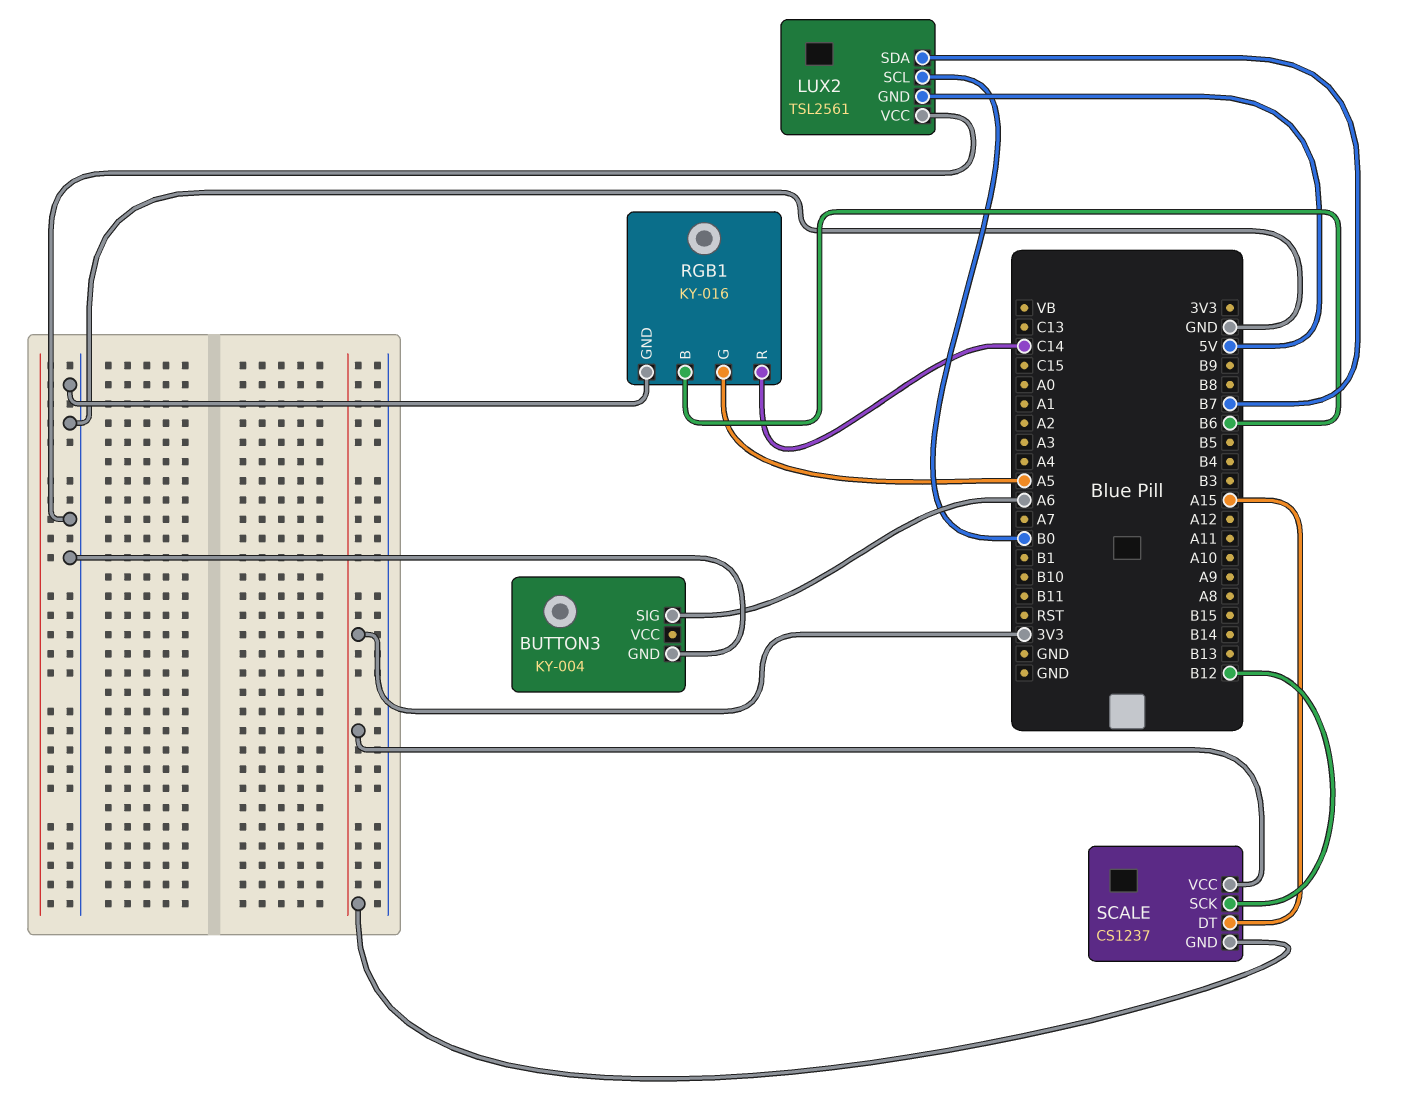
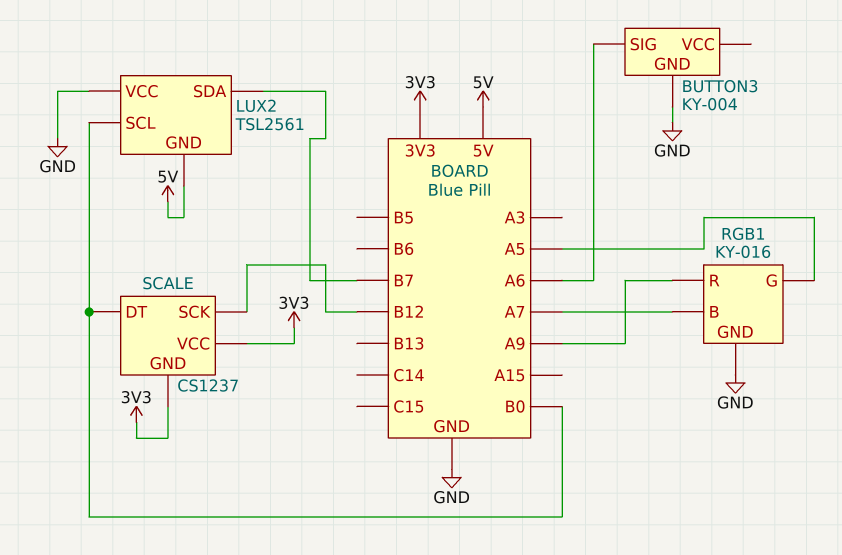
RGB1 pin B: B6 -> A7
RGB1 pin R: C14 -> A9
SCALE pin DT: A15 -> B0

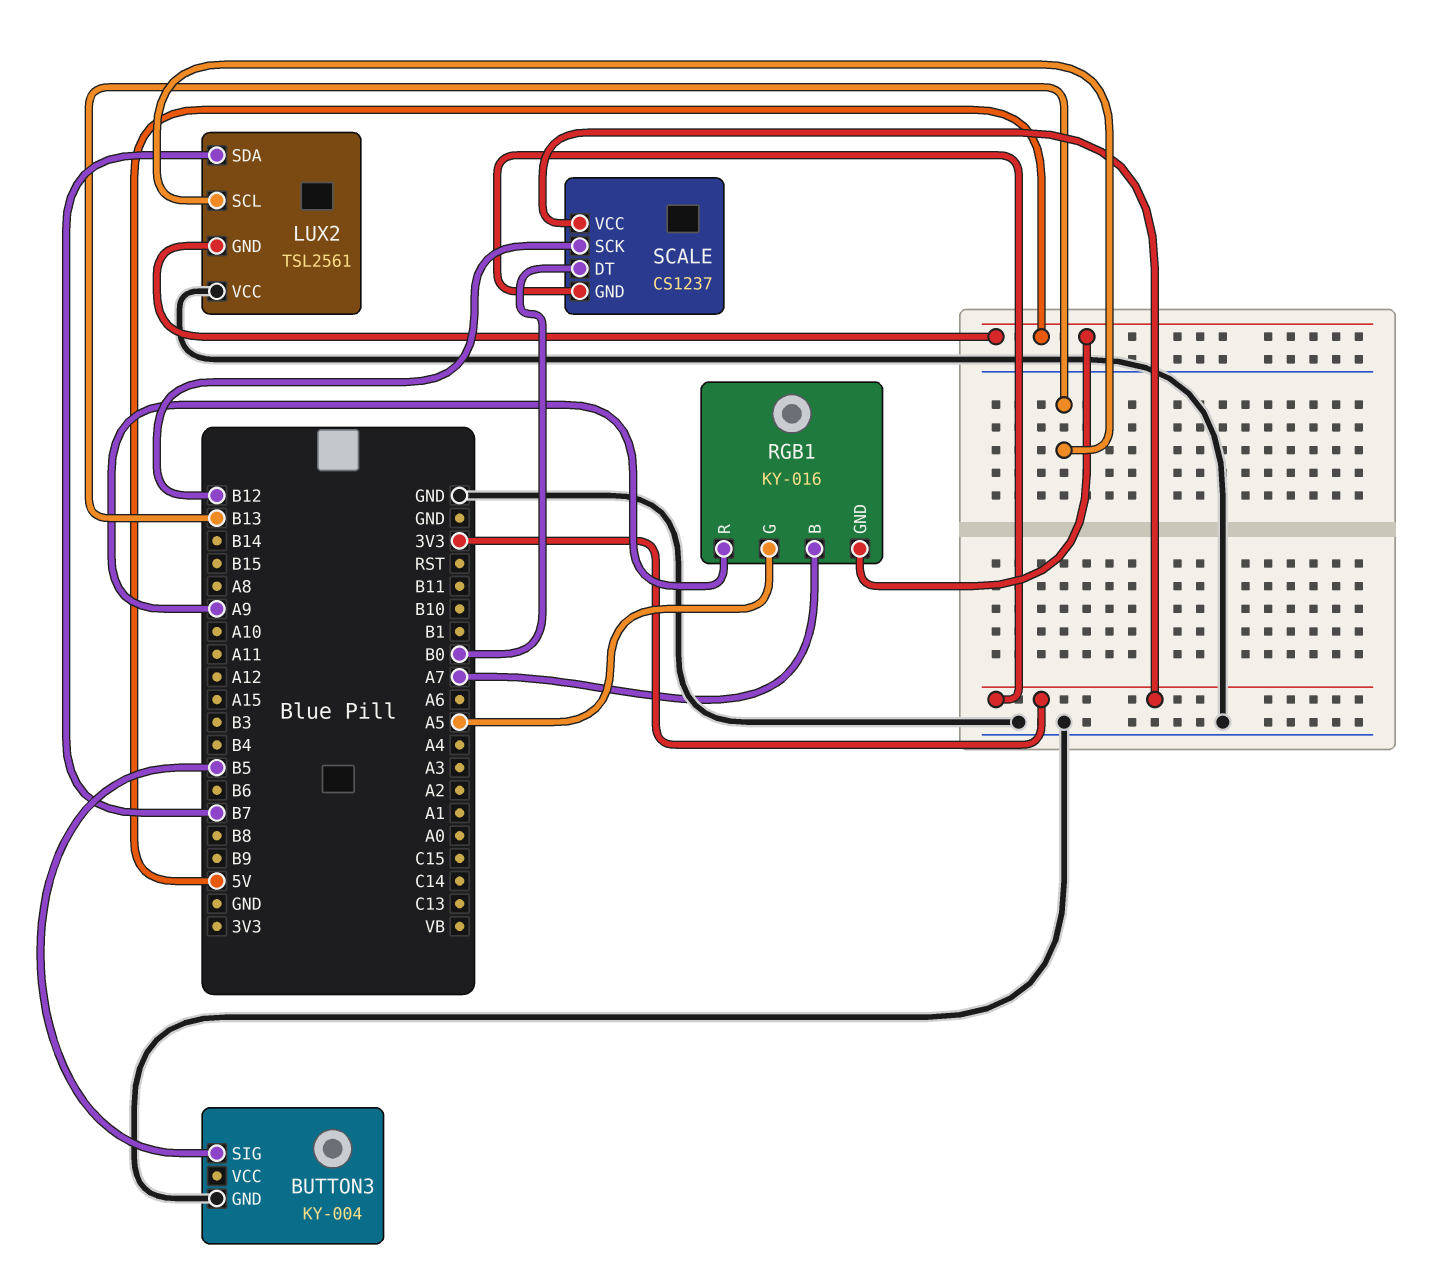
BUTTON3 pin SIG: A6 -> B5
LUX2 pin SCL: B0 -> B13
RGB1 pin GND: GND -> 5V

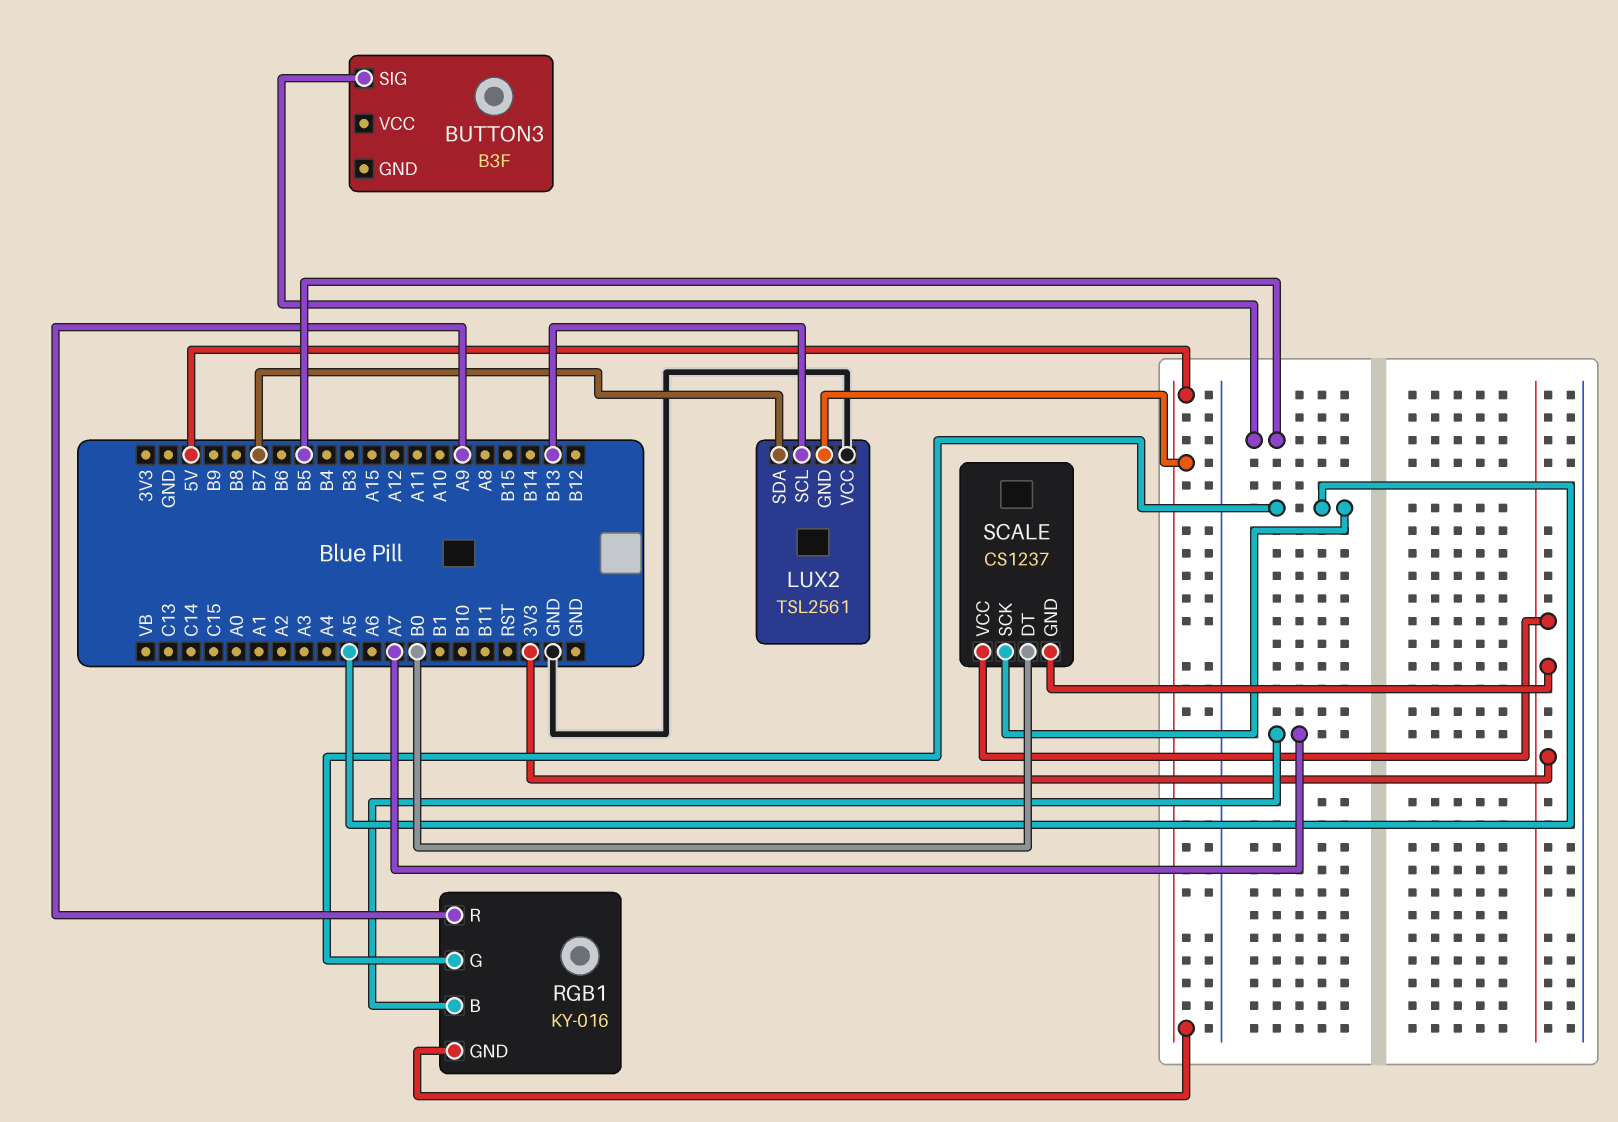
BUTTON3: KY-004 -> B3F
BUTTON3 pin GND: GND -> none
SCALE pin SCK: B12 -> A5

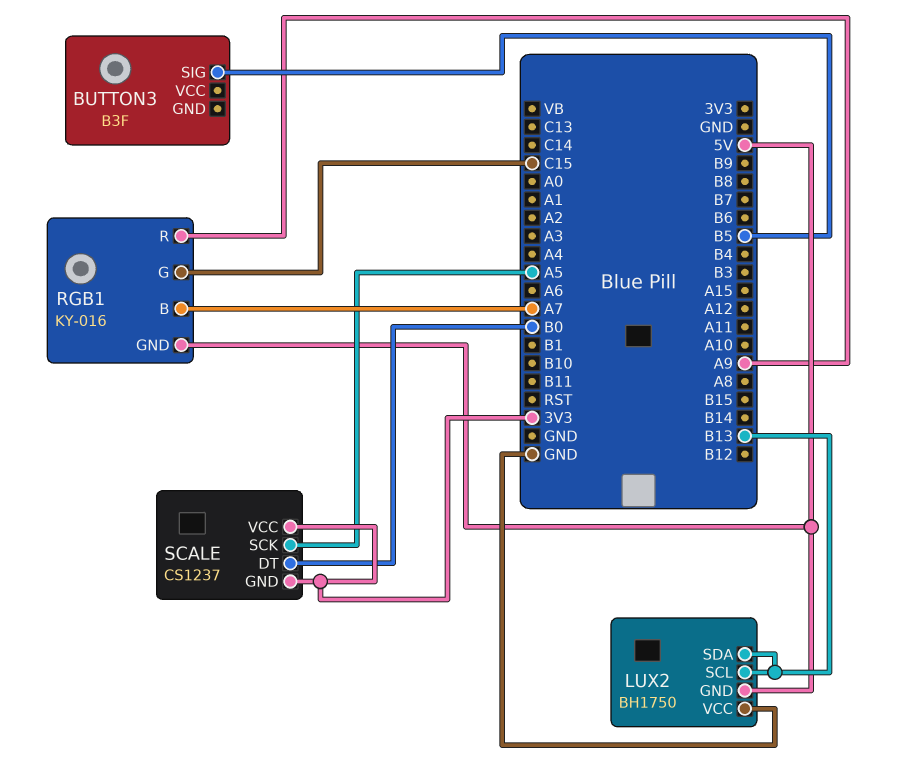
LUX2: TSL2561 -> BH1750
LUX2 pin SDA: B7 -> B13
RGB1 pin G: A5 -> C15

